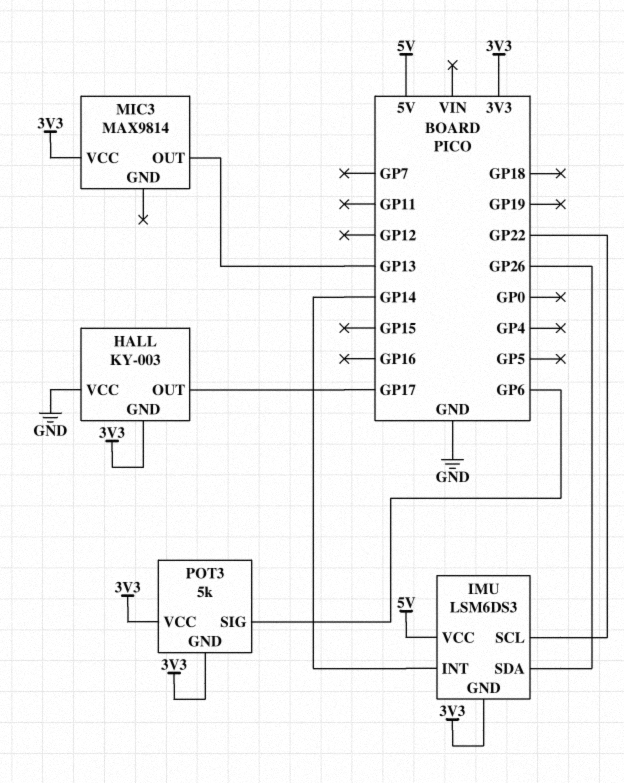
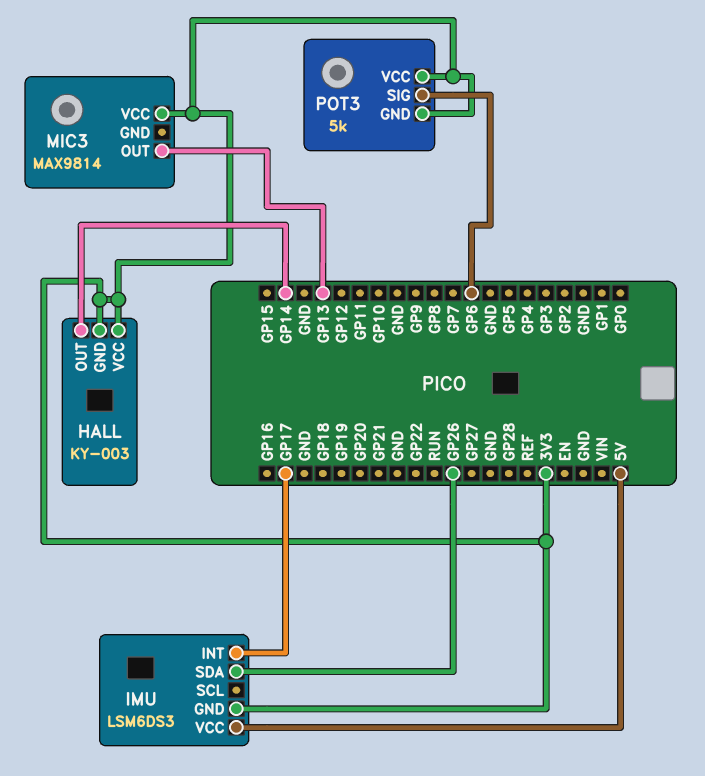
HALL pin OUT: GP17 -> GP14
HALL pin VCC: GND -> 3V3
IMU pin INT: GP14 -> GP17
IMU pin SCL: GP22 -> none

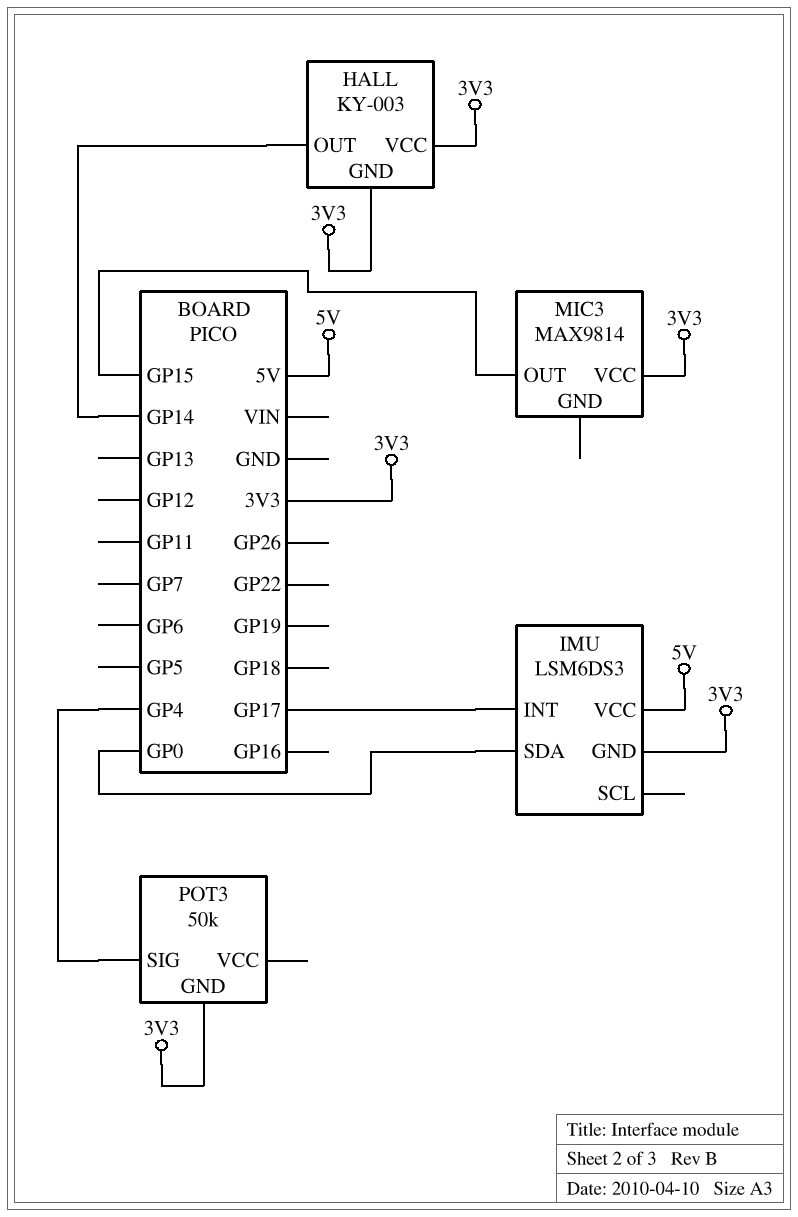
IMU pin SDA: GP26 -> GP0
MIC3 pin OUT: GP13 -> GP15
POT3: 5k -> 50k
POT3 pin SIG: GP6 -> GP4
POT3 pin VCC: 3V3 -> none

